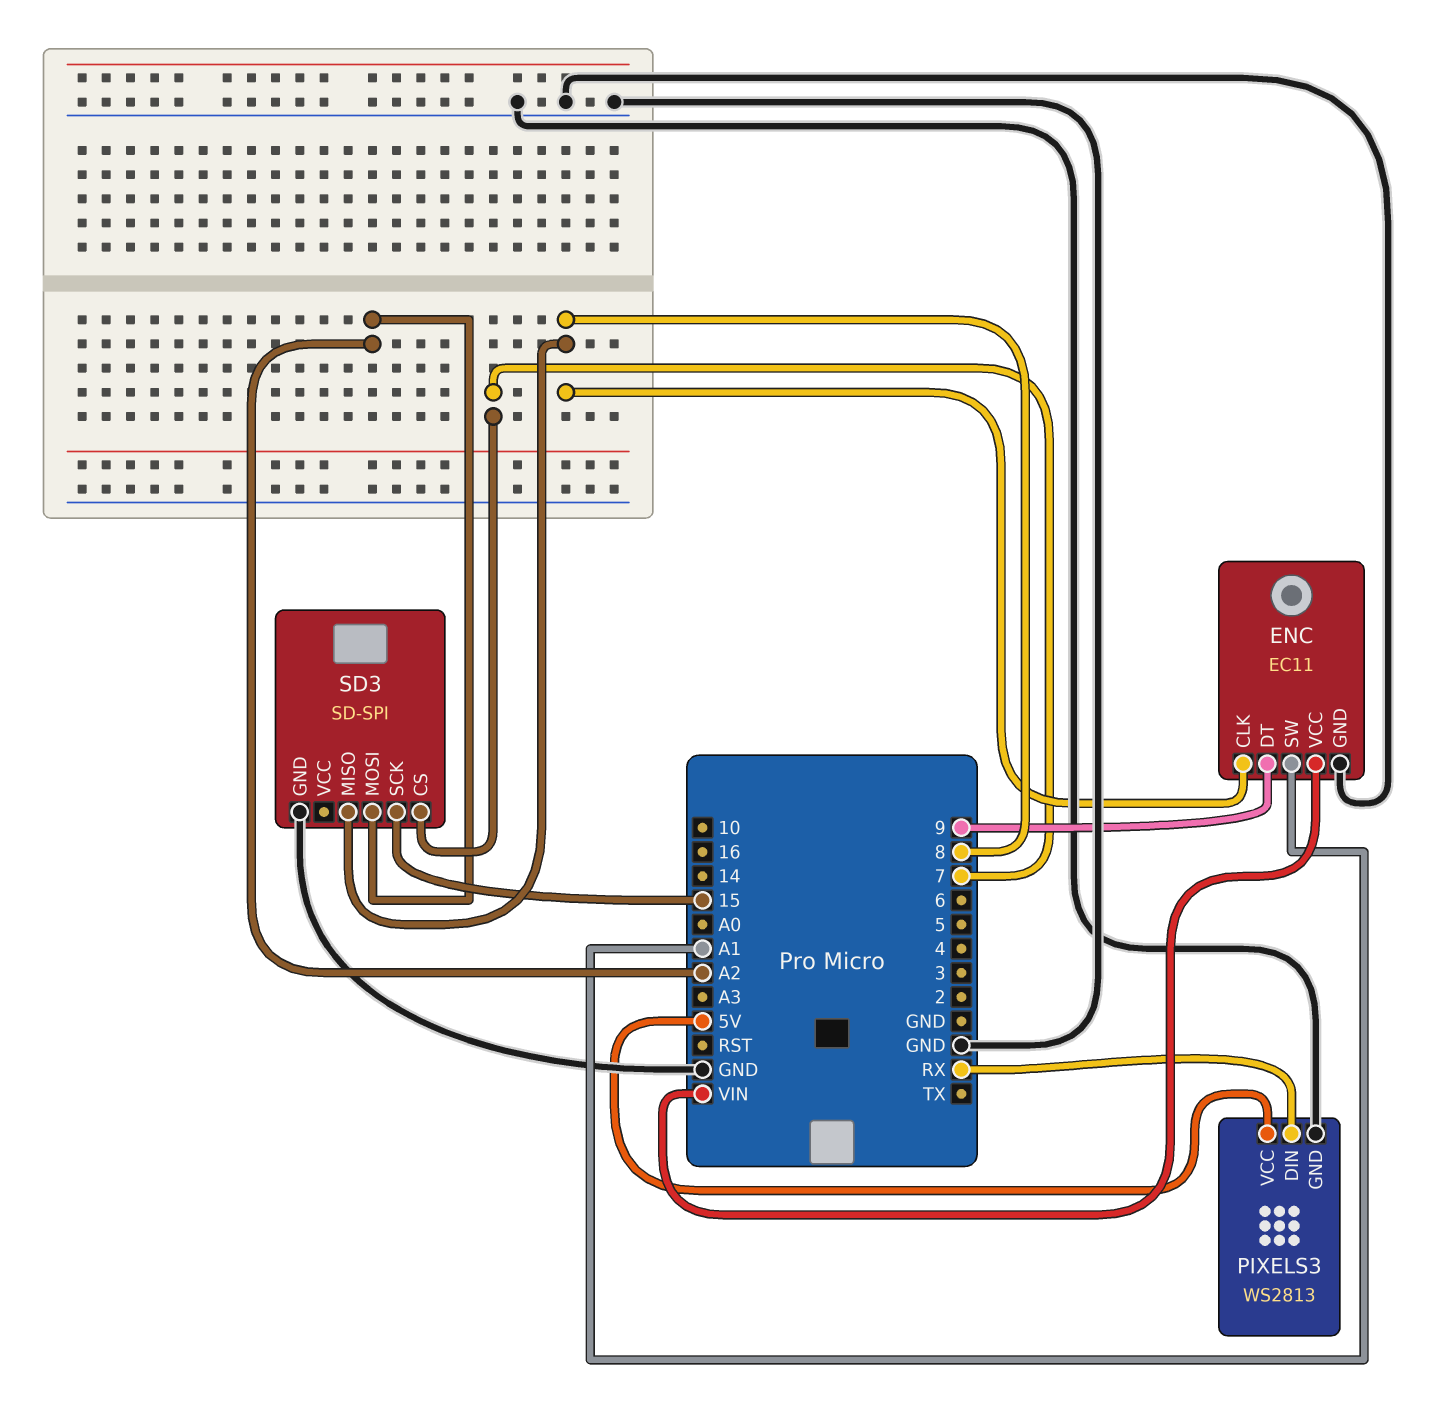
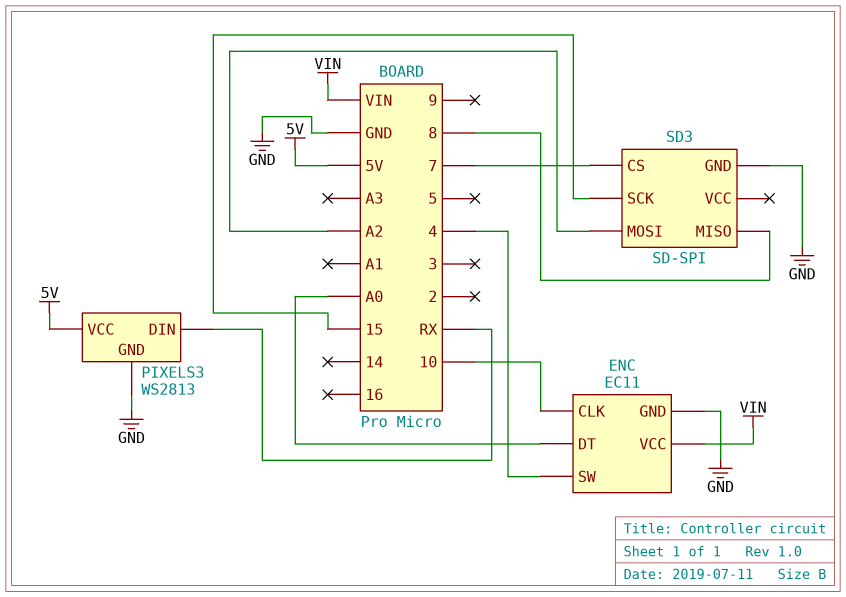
ENC pin CLK: 8 -> 10
ENC pin DT: 9 -> A0
ENC pin SW: A1 -> 4

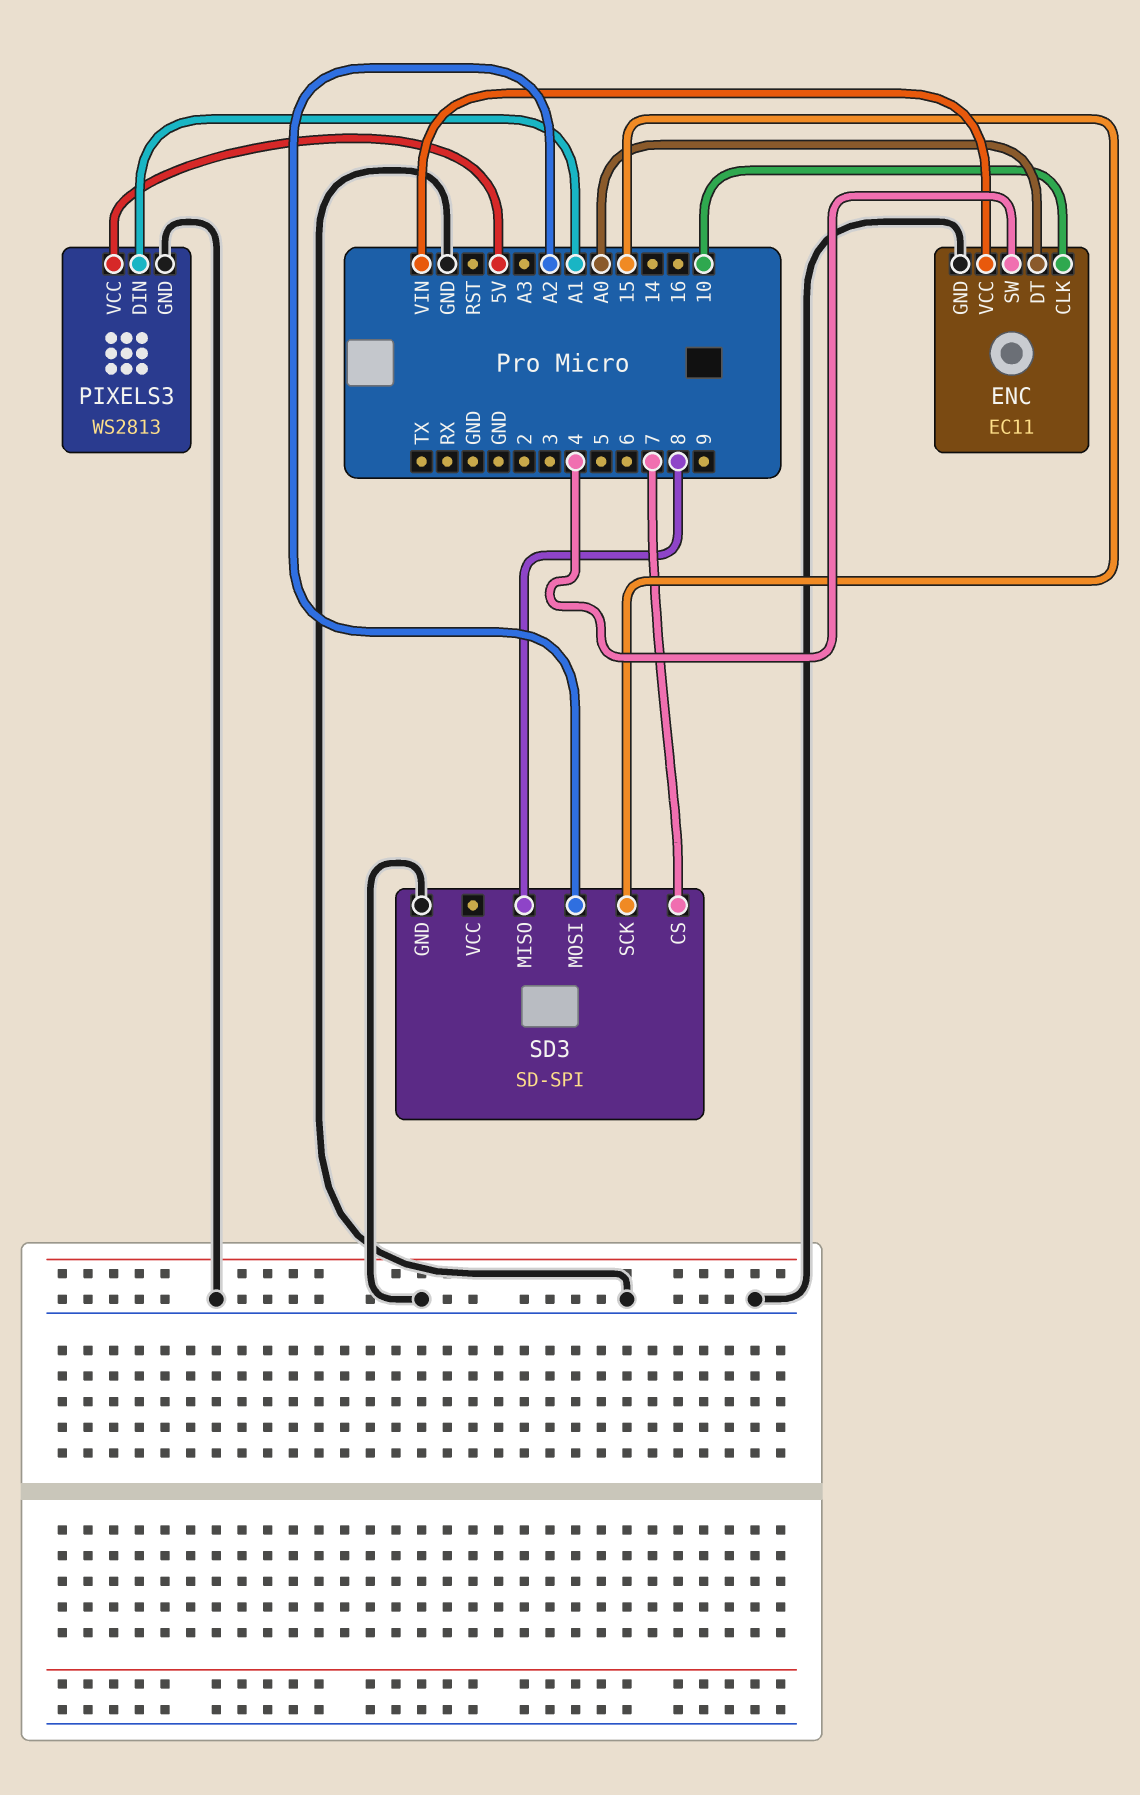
PIXELS3 pin DIN: RX -> A1

